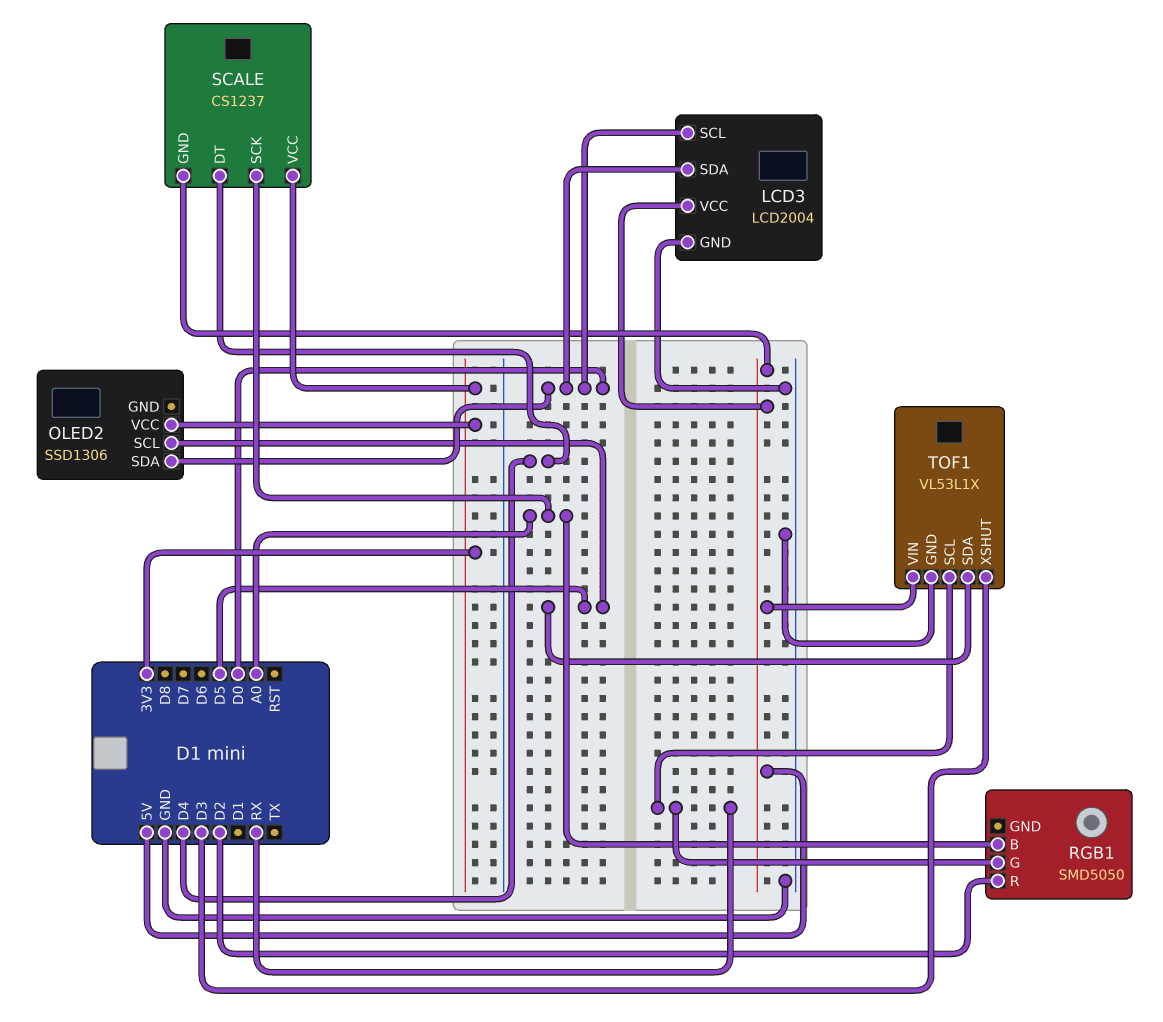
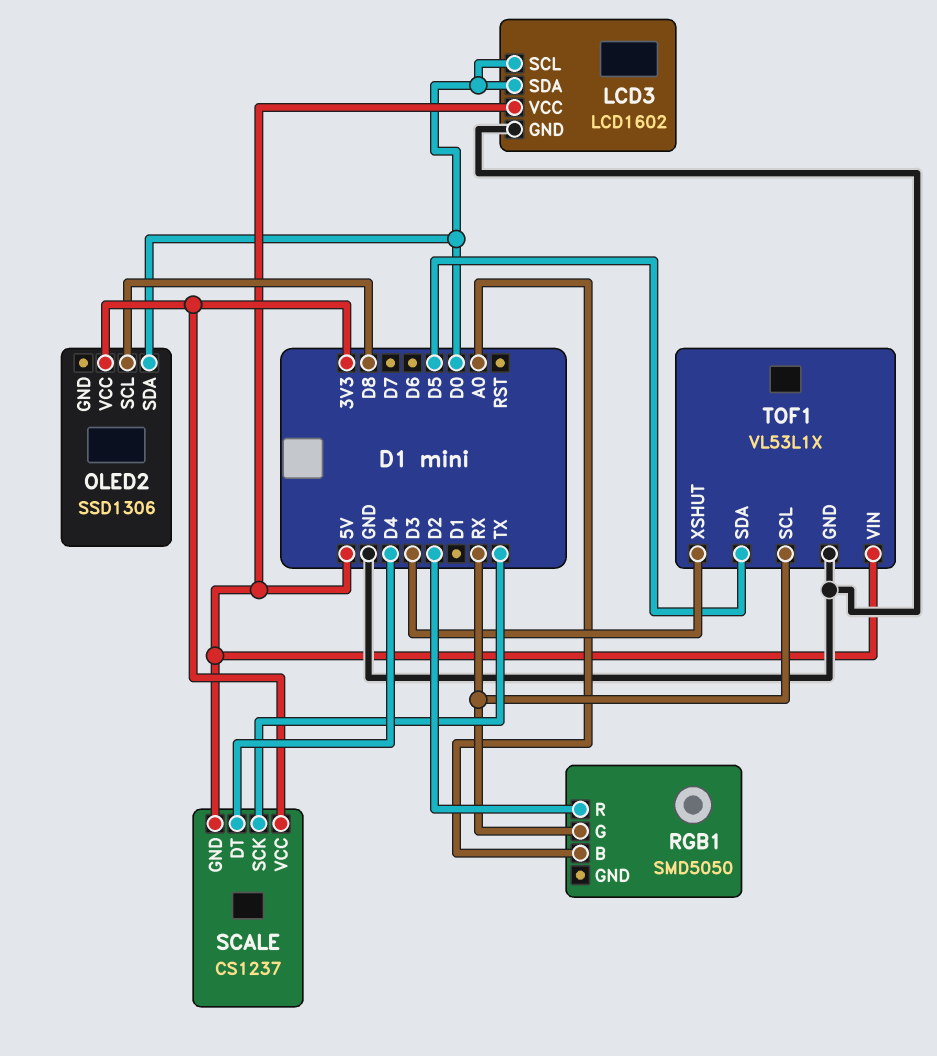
LCD3: LCD2004 -> LCD1602
OLED2 pin SCL: D5 -> D8
SCALE pin SCK: A0 -> TX

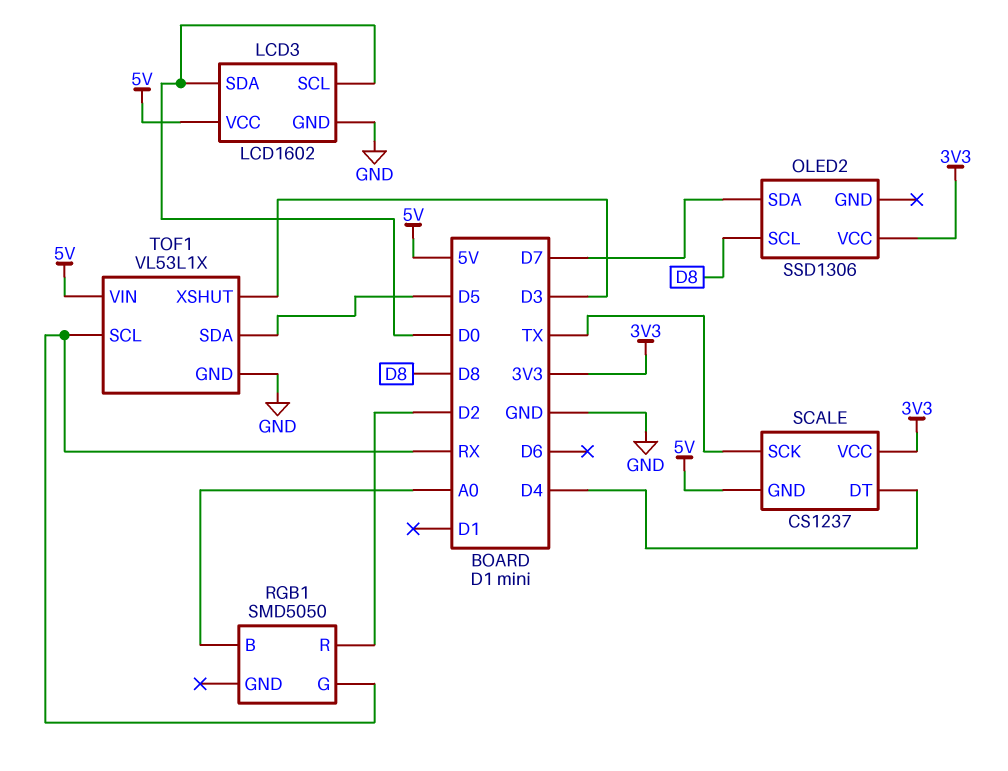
OLED2 pin SDA: D0 -> D7

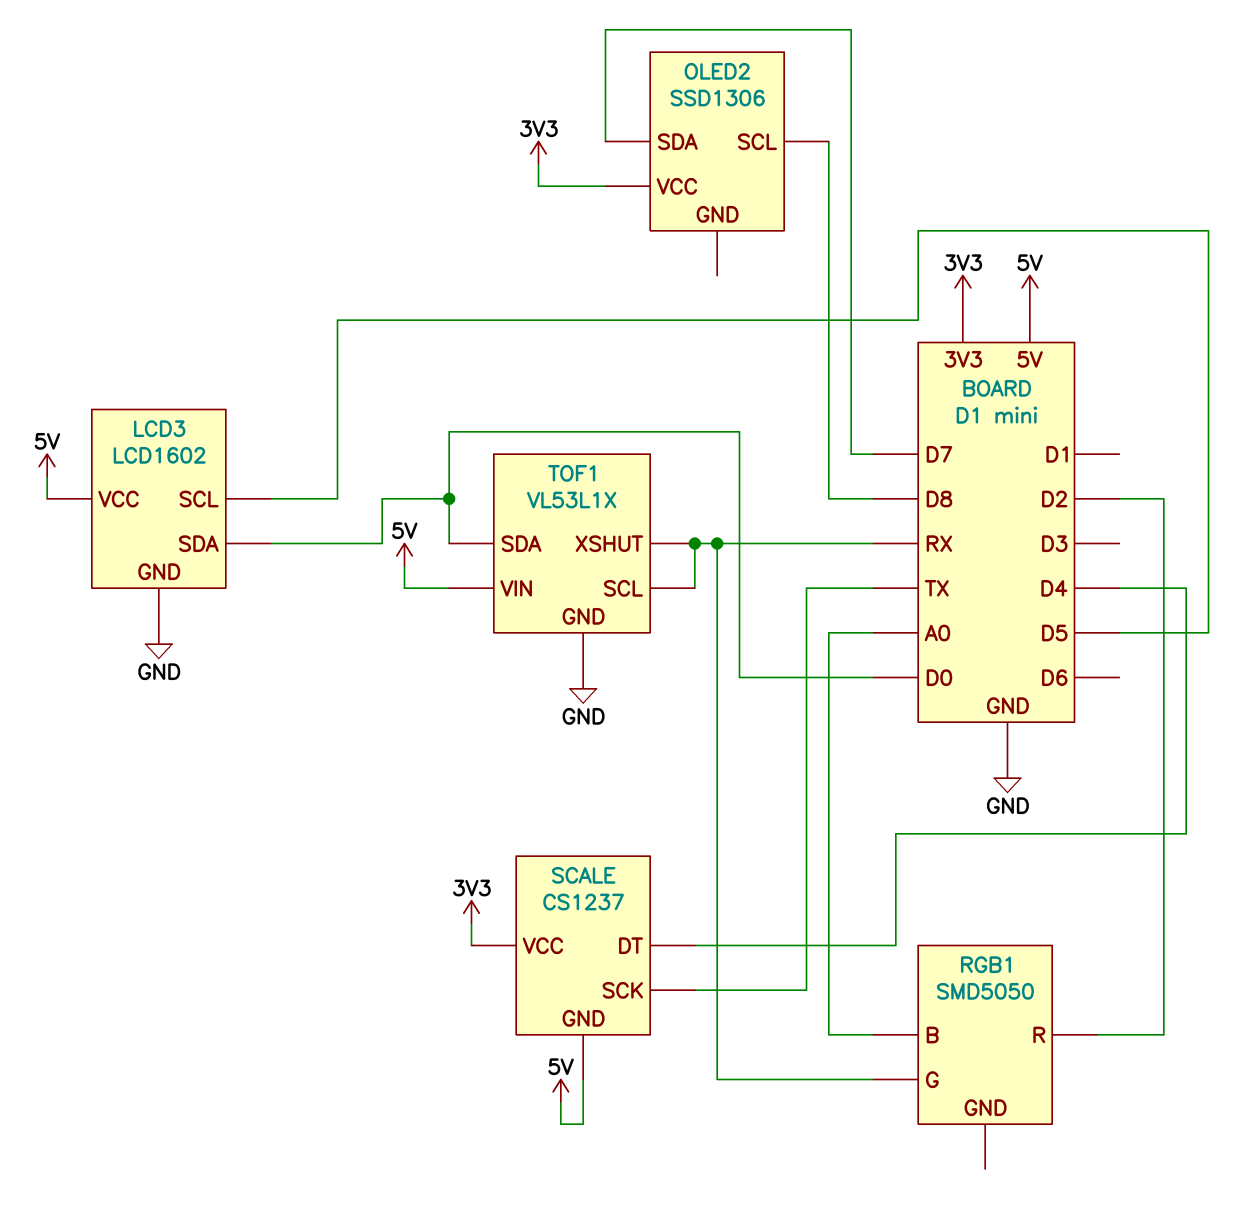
LCD3 pin SCL: D0 -> D5
TOF1 pin SDA: D5 -> D0
TOF1 pin XSHUT: D3 -> RX

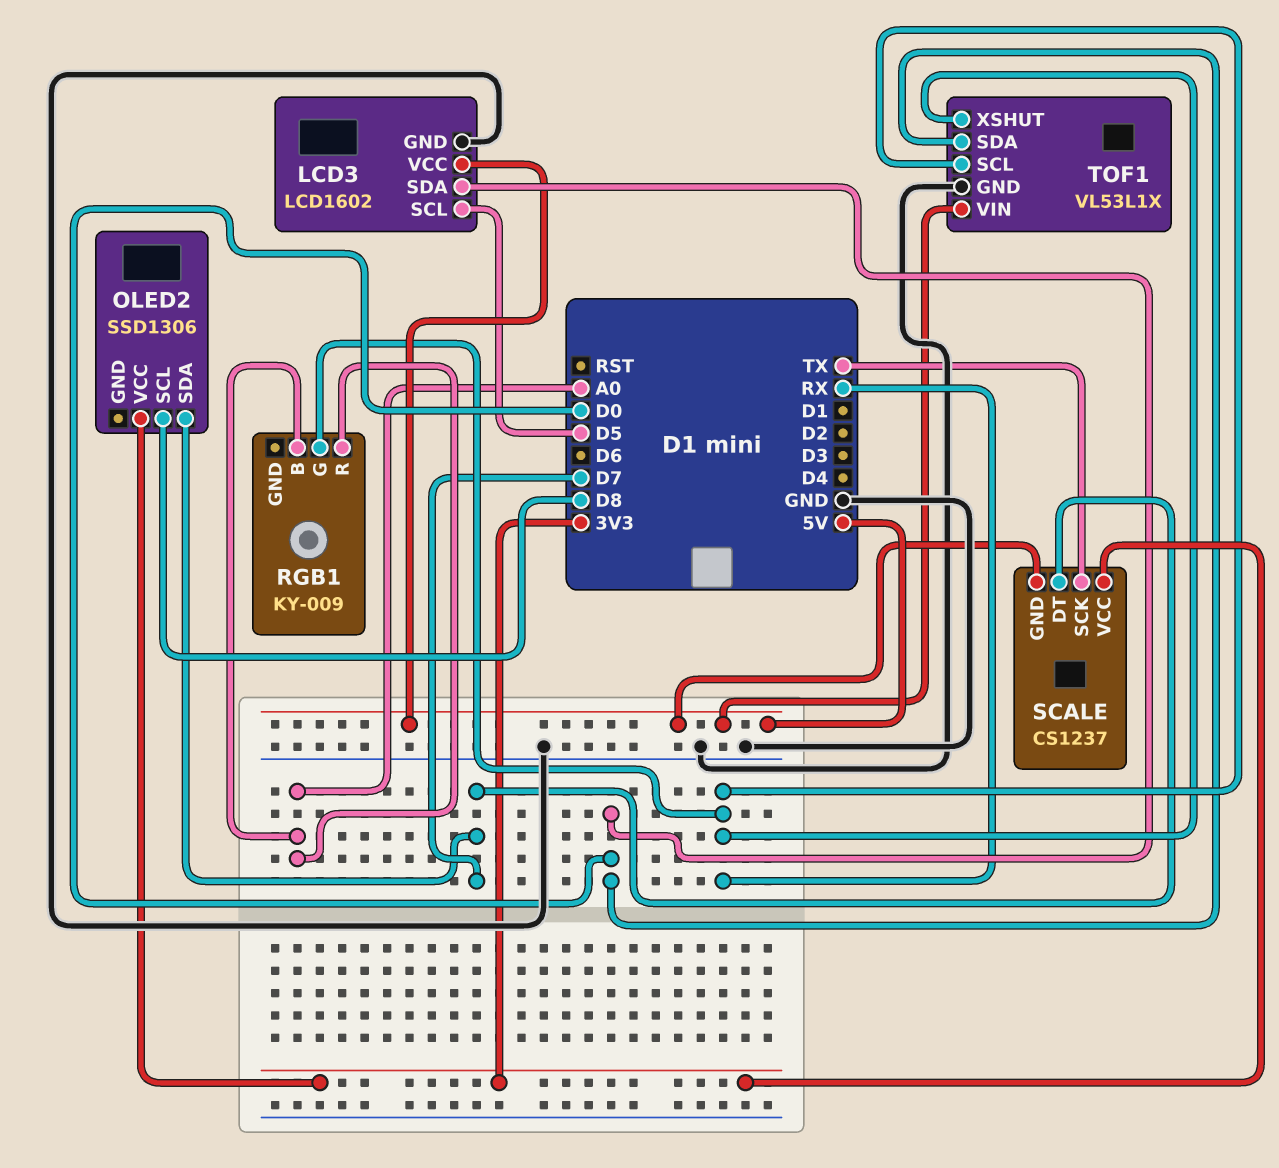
RGB1: SMD5050 -> KY-009
RGB1 pin R: D2 -> A0
SCALE pin DT: D4 -> D7

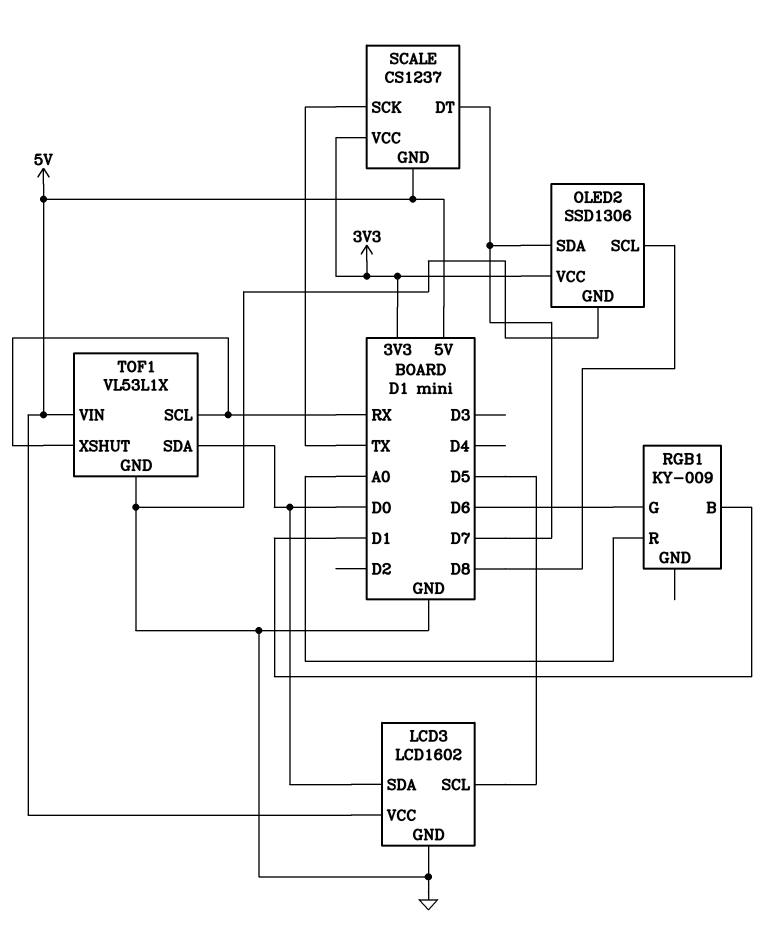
OLED2 pin GND: none -> GND
RGB1 pin B: A0 -> D1
RGB1 pin G: RX -> D6

